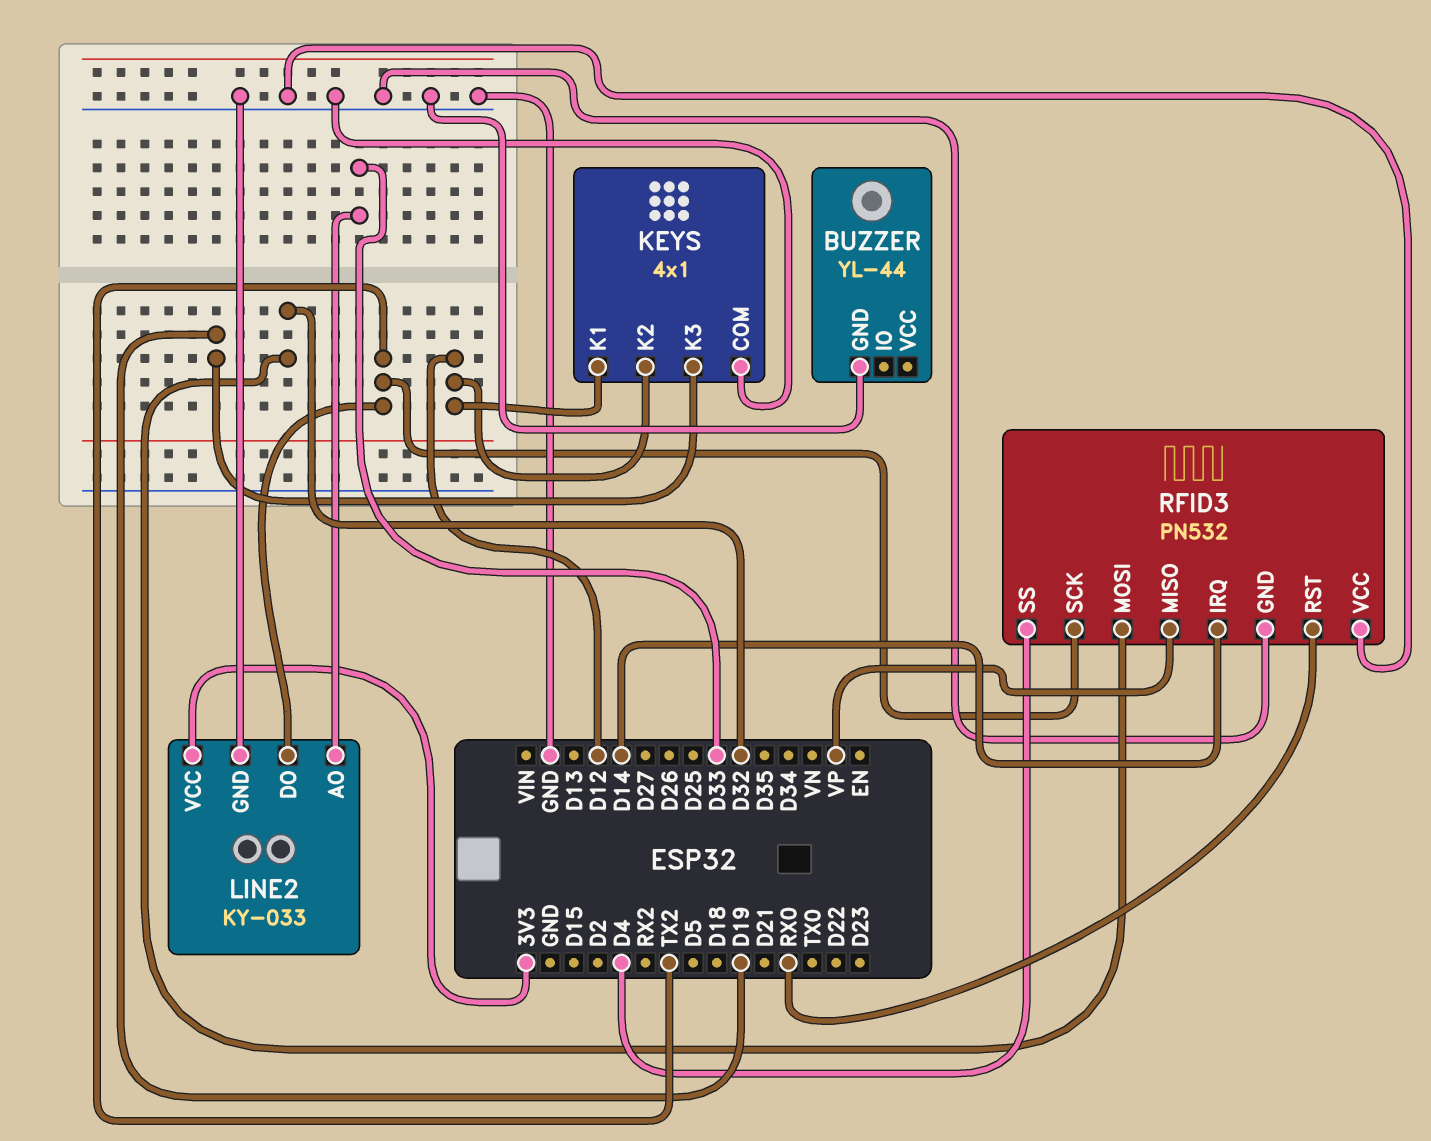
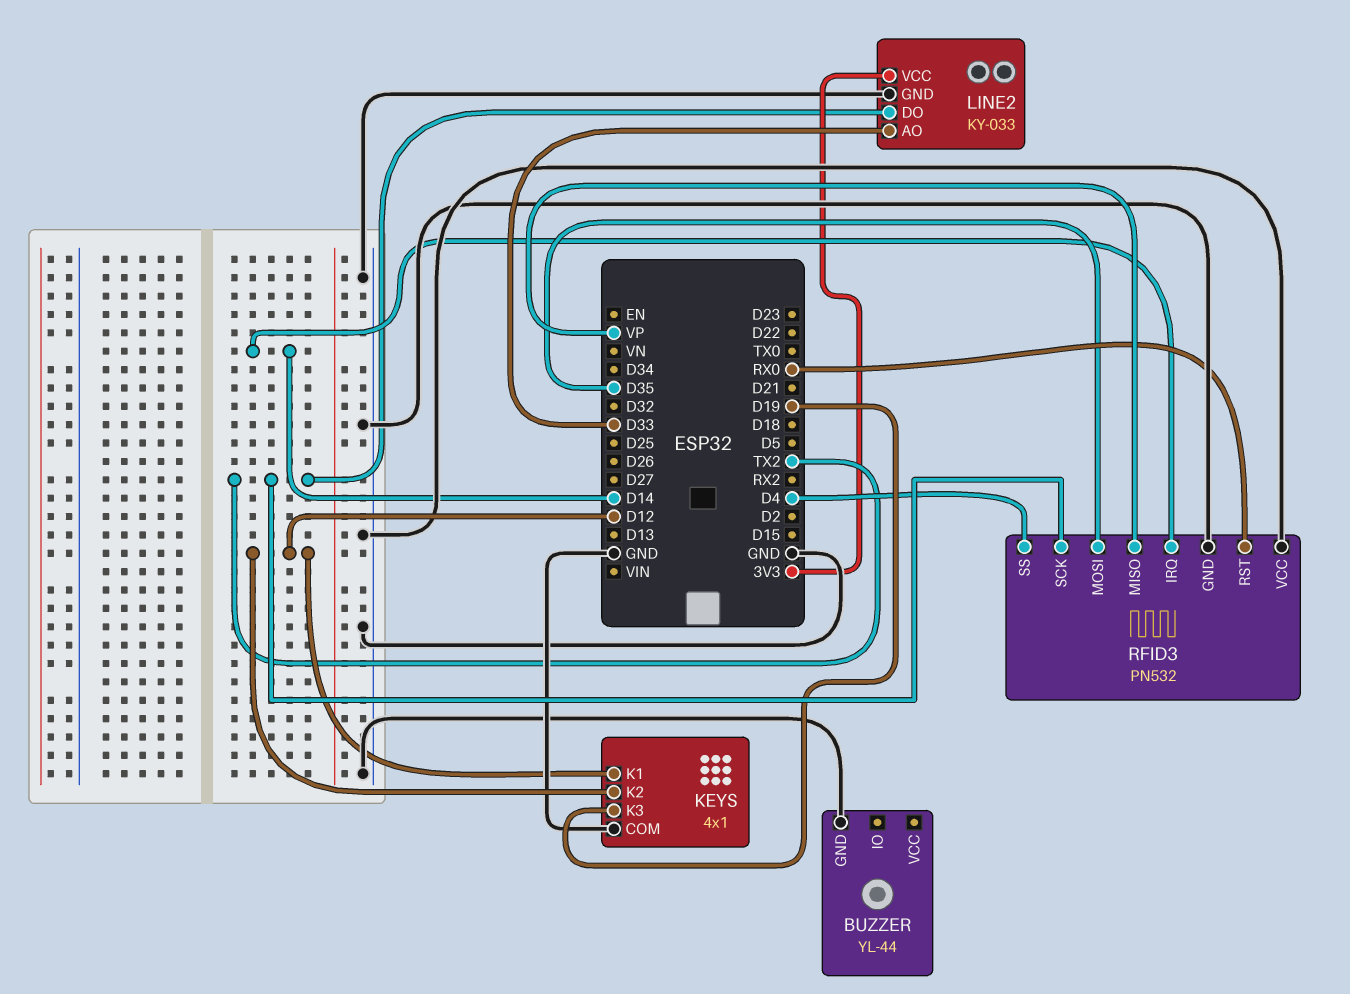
RFID3 pin MOSI: D32 -> D35

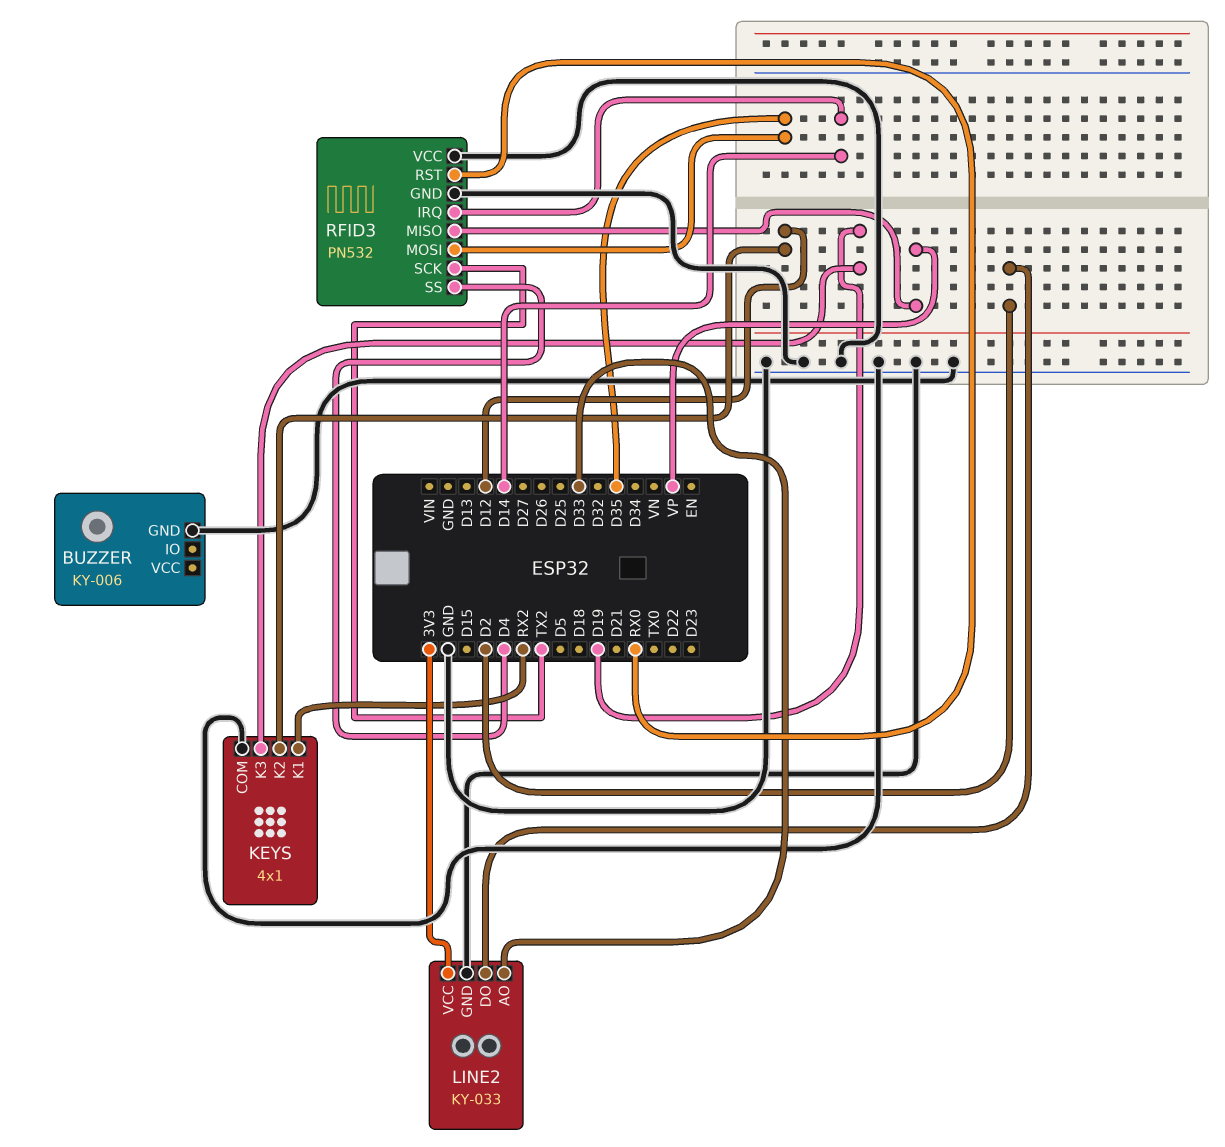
BUZZER: YL-44 -> KY-006
KEYS pin K1: D12 -> RX2
LINE2 pin DO: TX2 -> D2

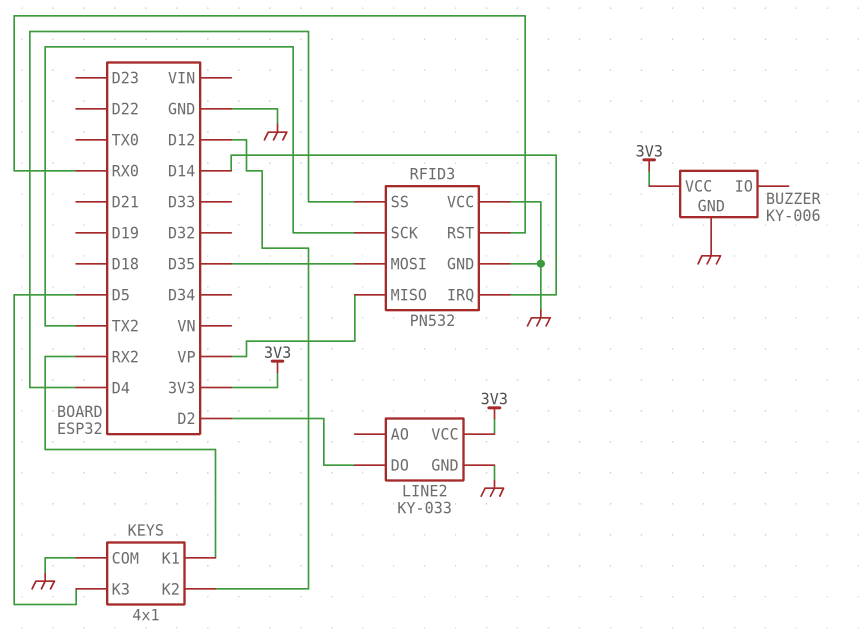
BUZZER pin VCC: none -> 3V3
KEYS pin K3: D19 -> D5
LINE2 pin AO: D33 -> none

